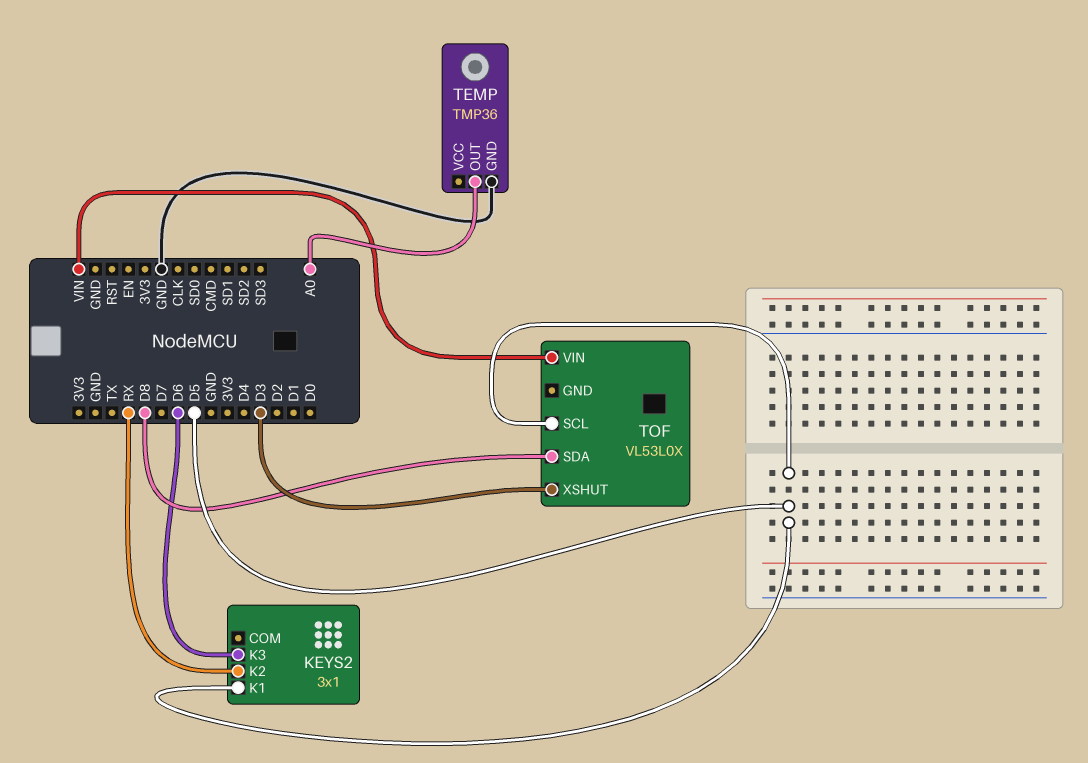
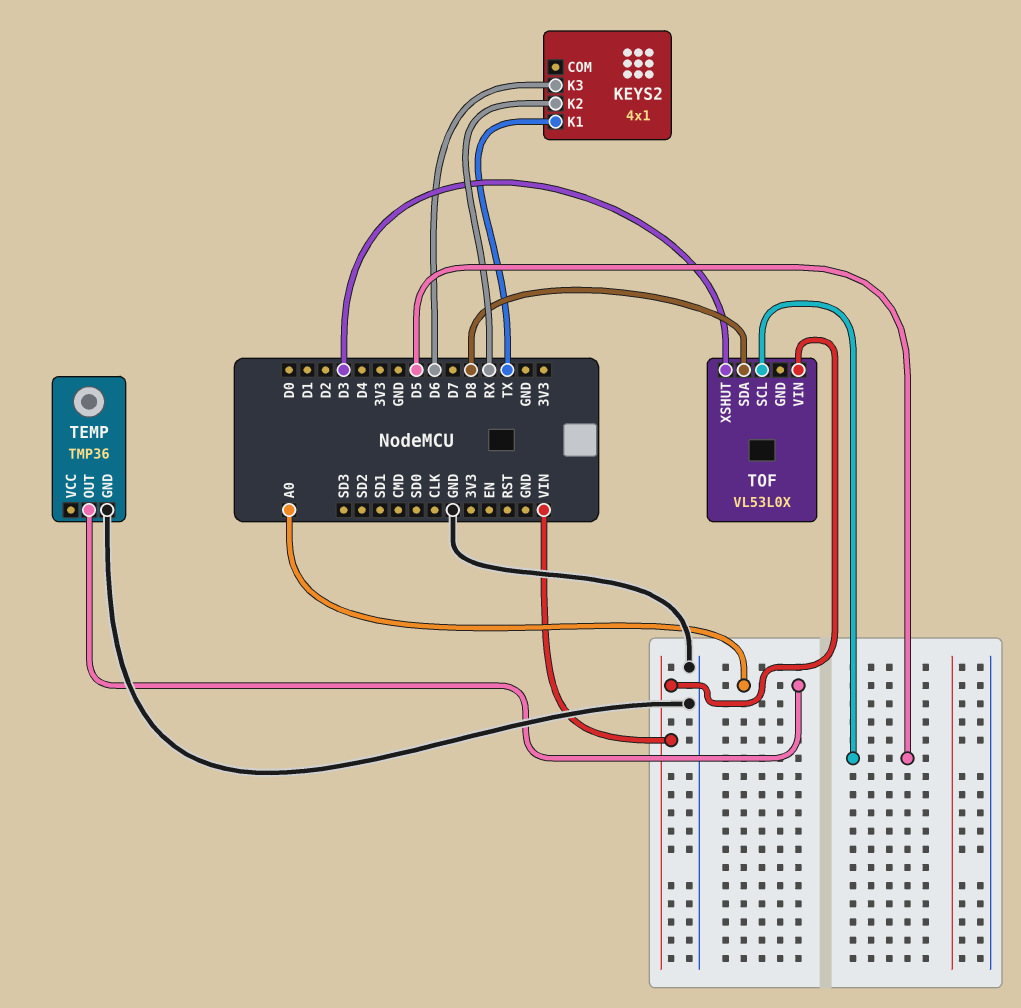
KEYS2: 3x1 -> 4x1
KEYS2 pin K1: D5 -> TX

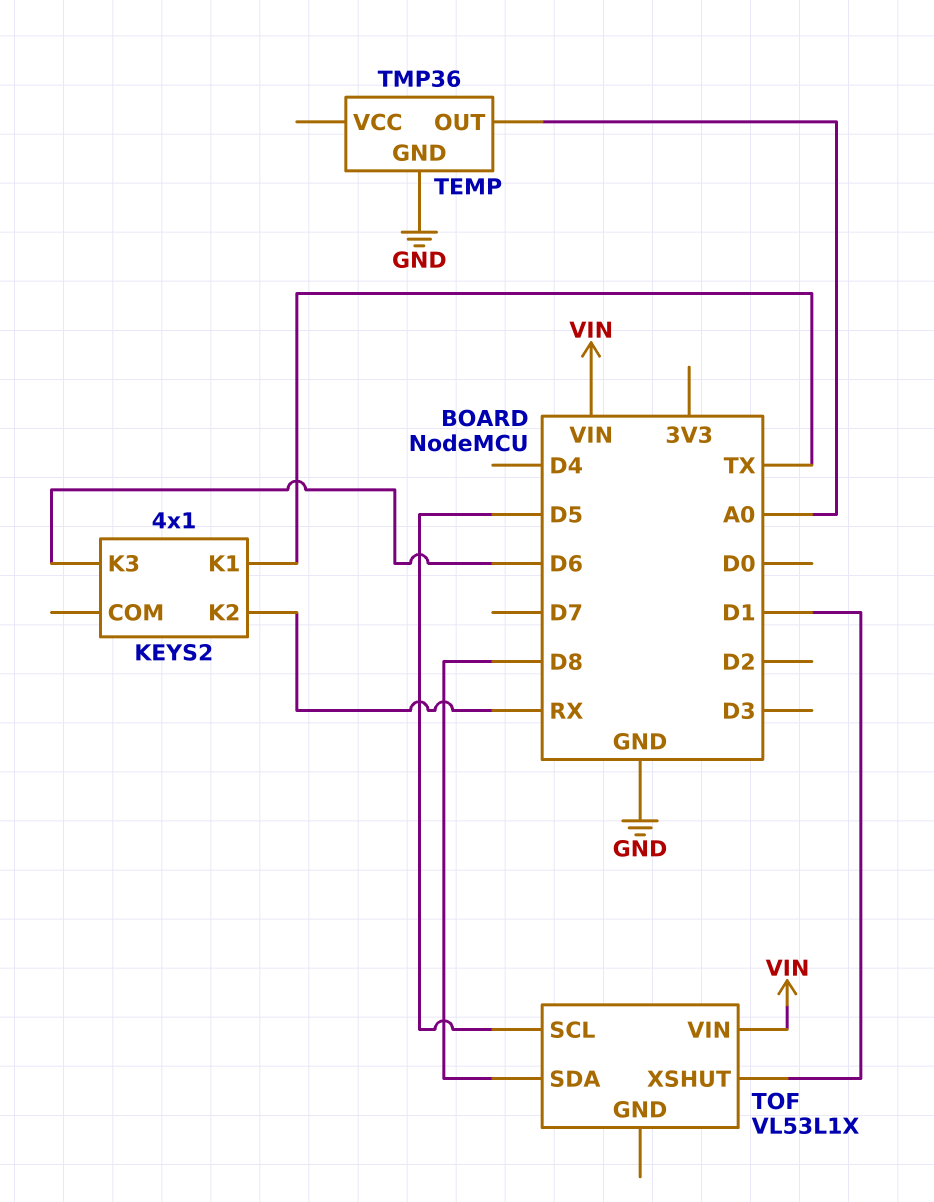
TOF: VL53L0X -> VL53L1X
TOF pin XSHUT: D3 -> D1

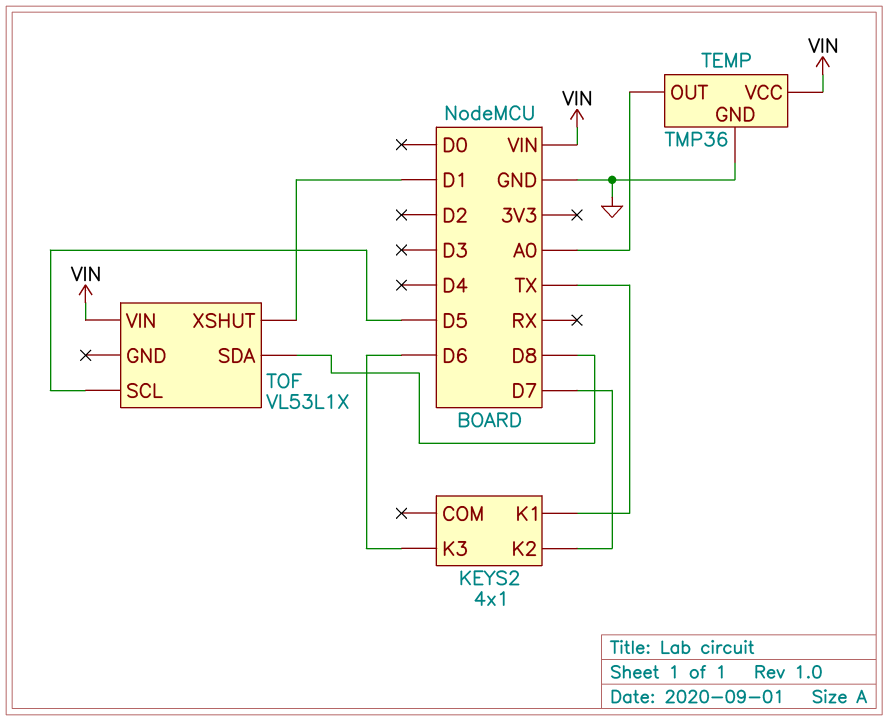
KEYS2 pin K2: RX -> D7
TEMP pin VCC: none -> VIN

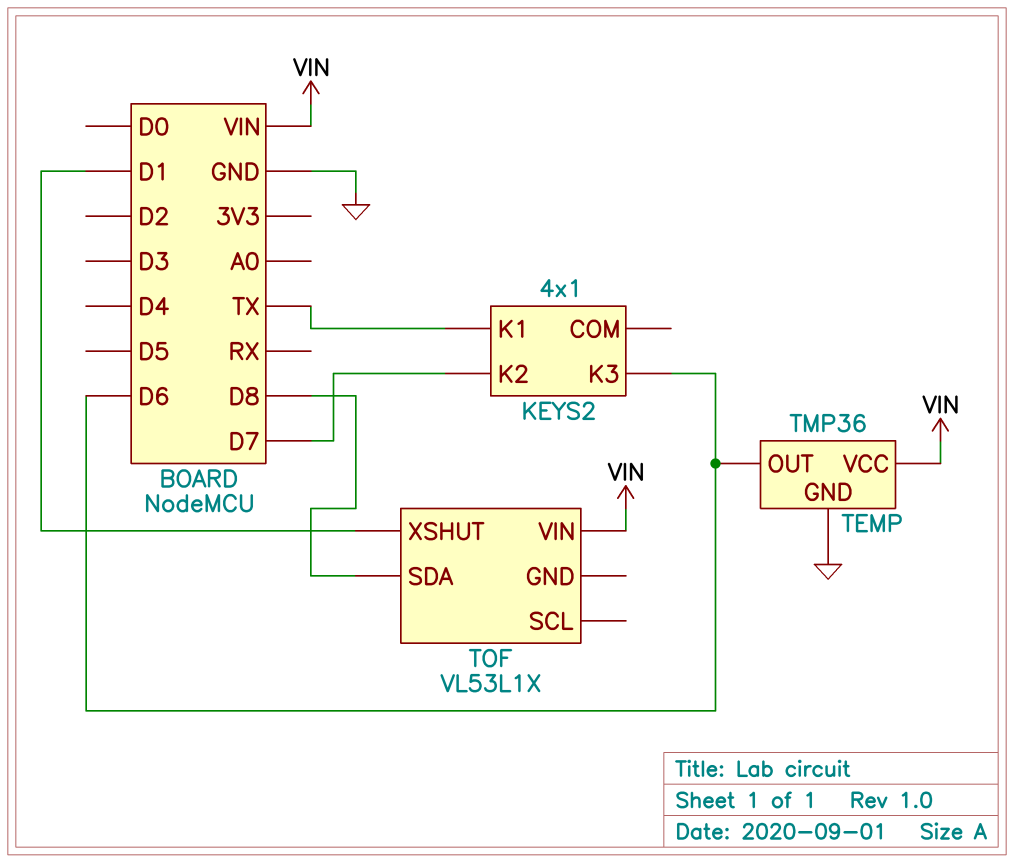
TEMP pin OUT: A0 -> D6
TOF pin SCL: D5 -> none

